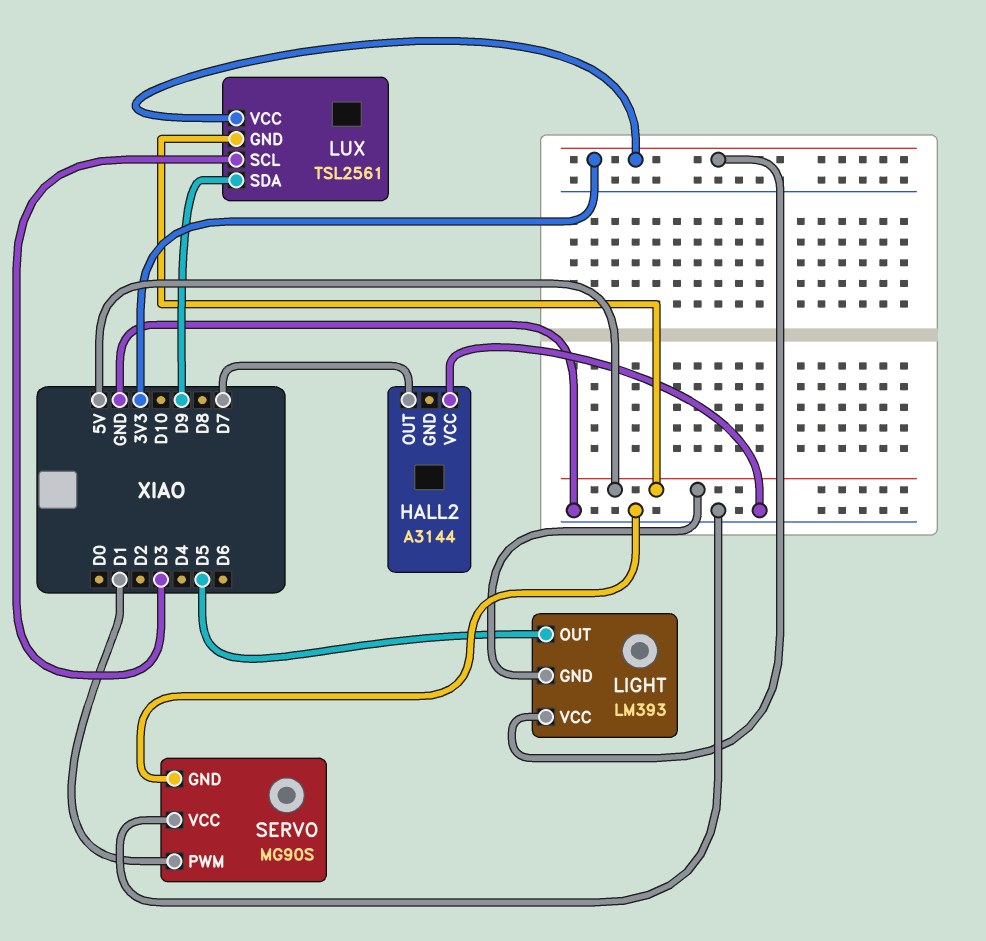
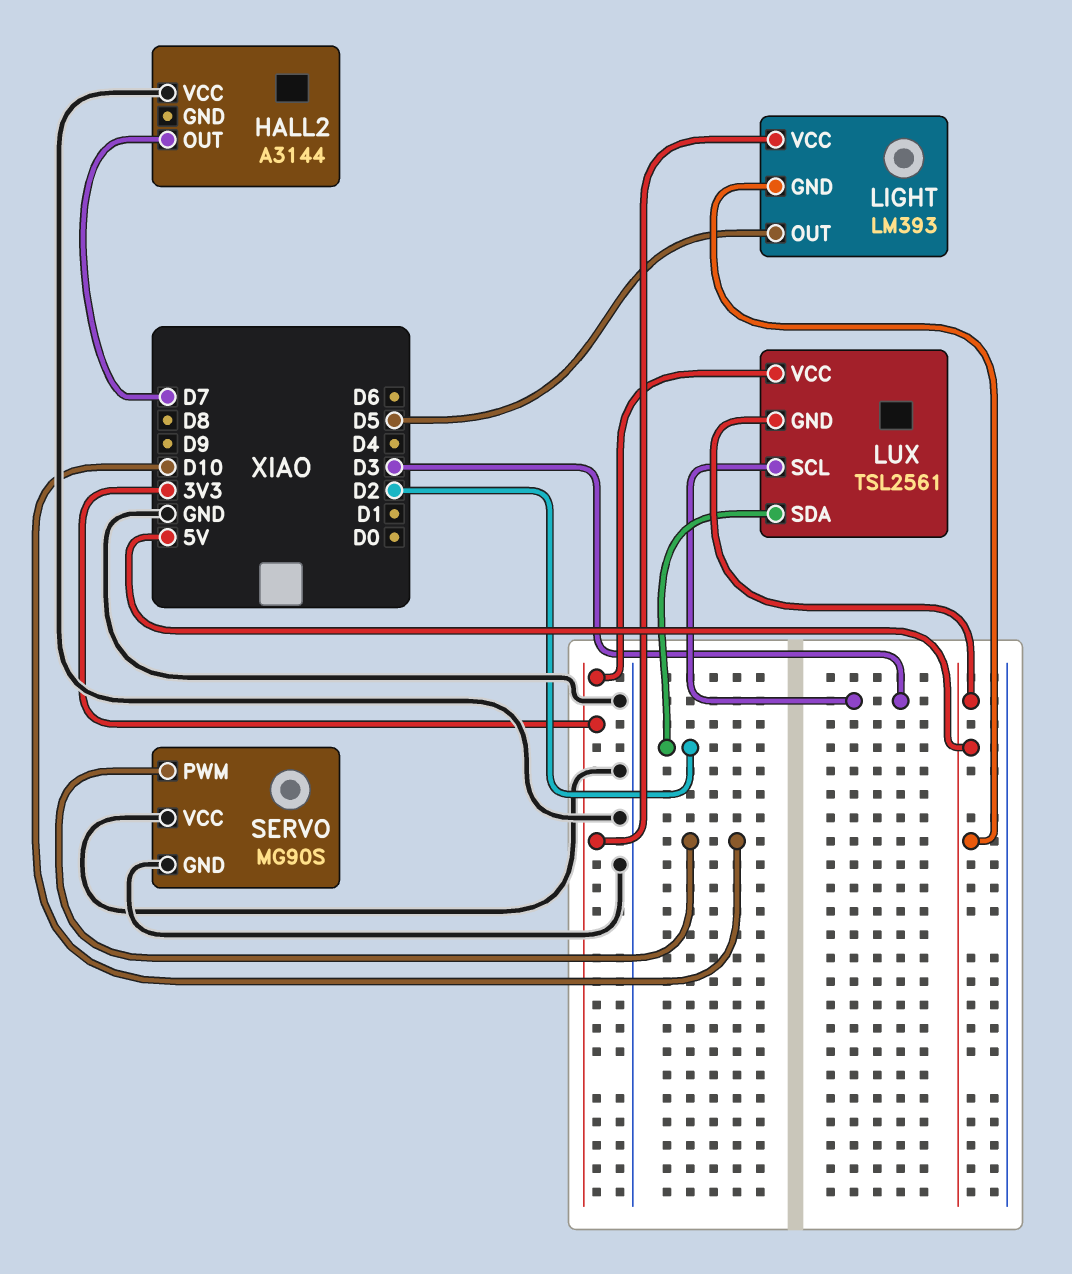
LUX pin SDA: D9 -> D2
SERVO pin PWM: D1 -> D10

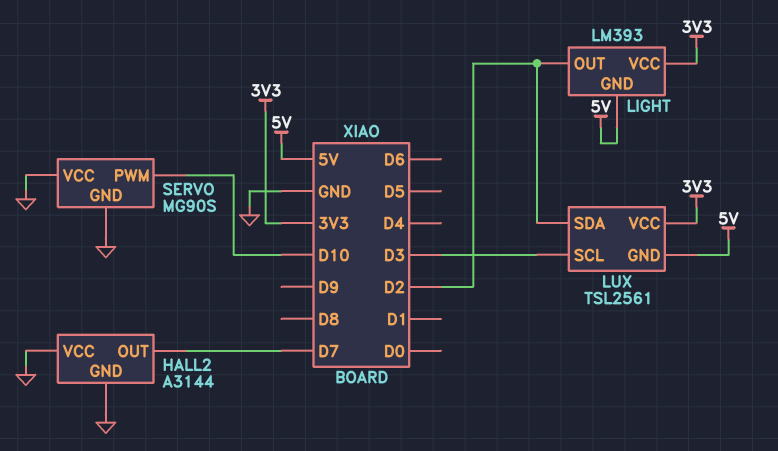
HALL2 pin GND: none -> GND
LIGHT pin OUT: D5 -> D2

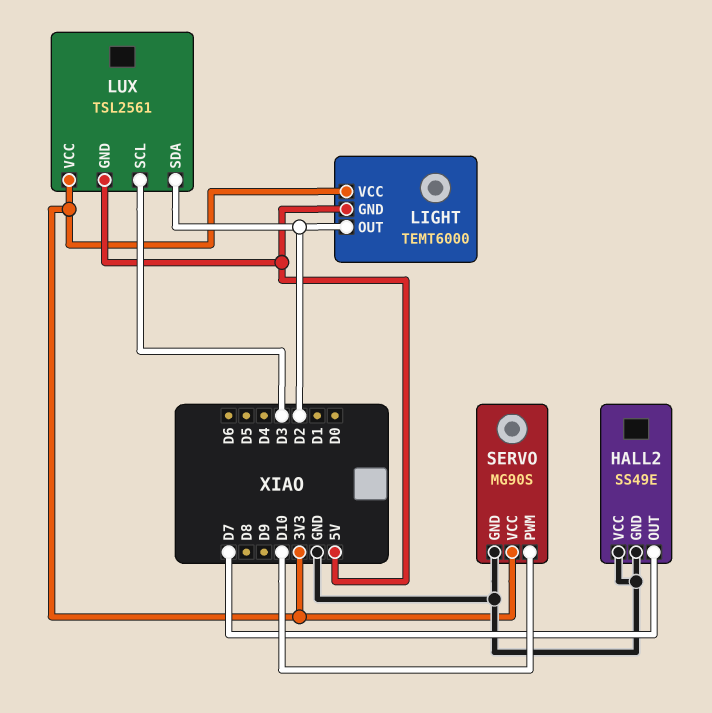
HALL2: A3144 -> SS49E
LIGHT: LM393 -> TEMT6000
SERVO pin VCC: GND -> 3V3

